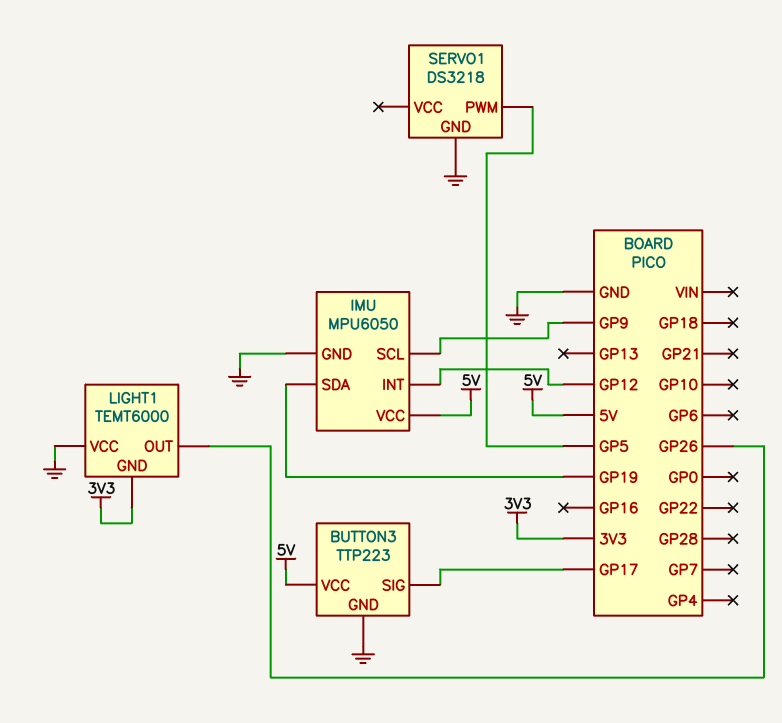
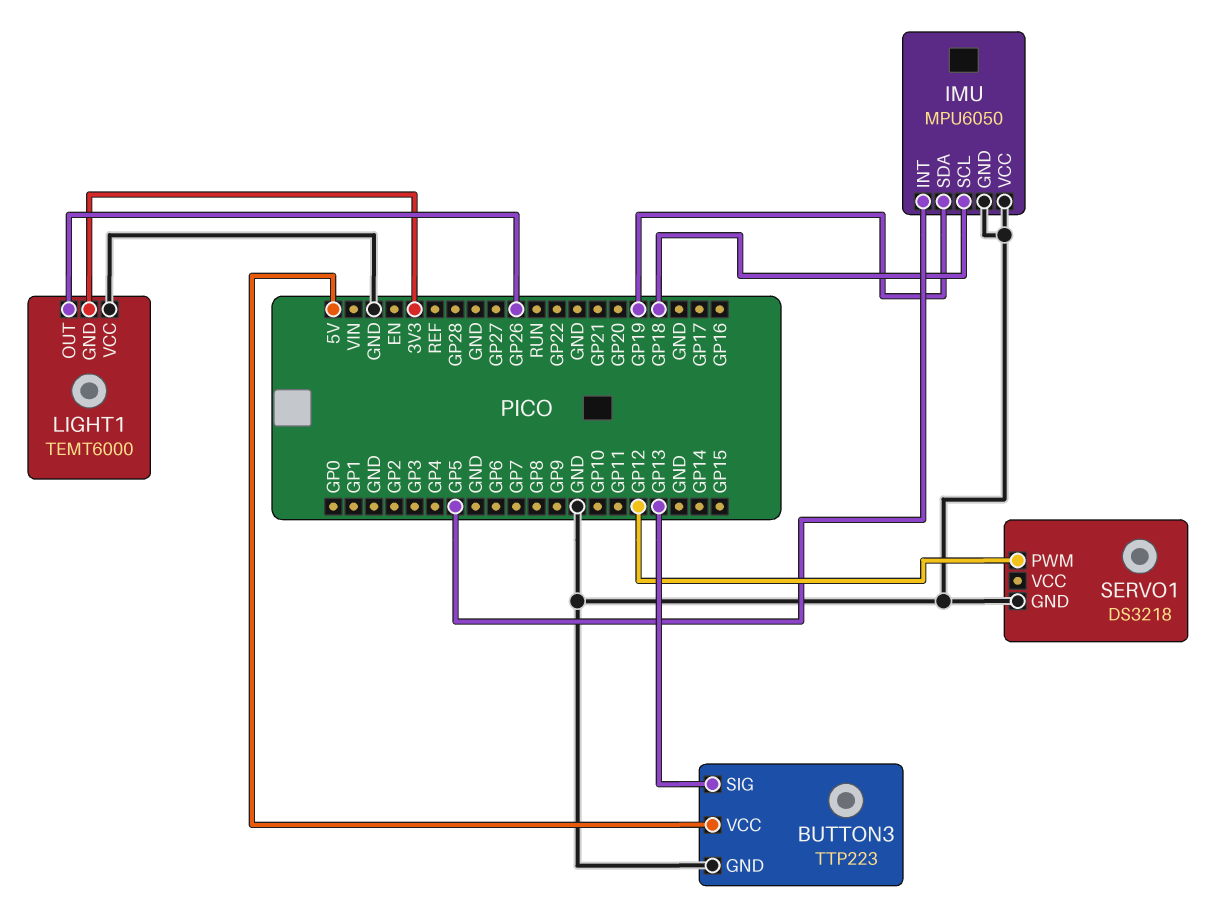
BUTTON3 pin SIG: GP17 -> GP13
IMU pin INT: GP12 -> GP5
IMU pin SCL: GP9 -> GP18
IMU pin VCC: 5V -> GND
SERVO1 pin PWM: GP5 -> GP12

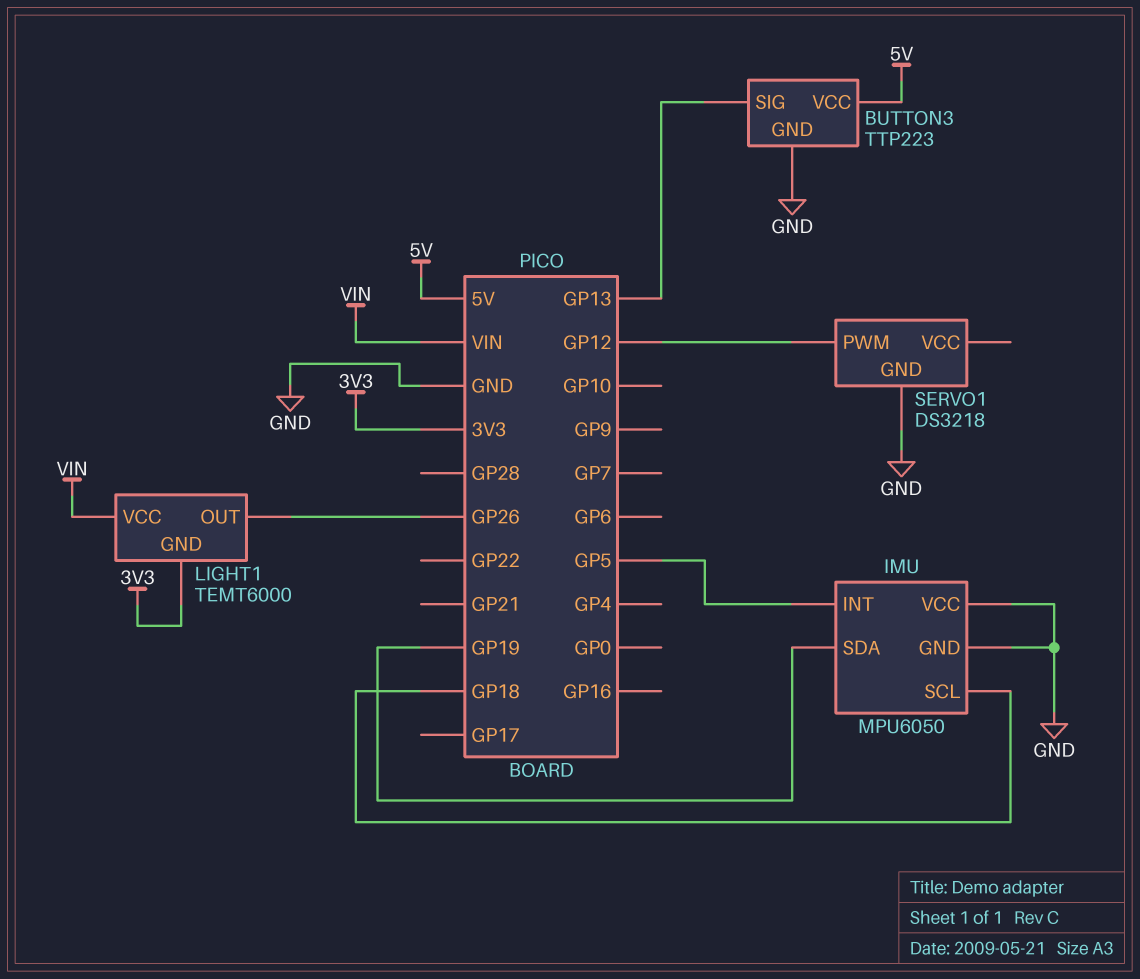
LIGHT1 pin VCC: GND -> VIN

